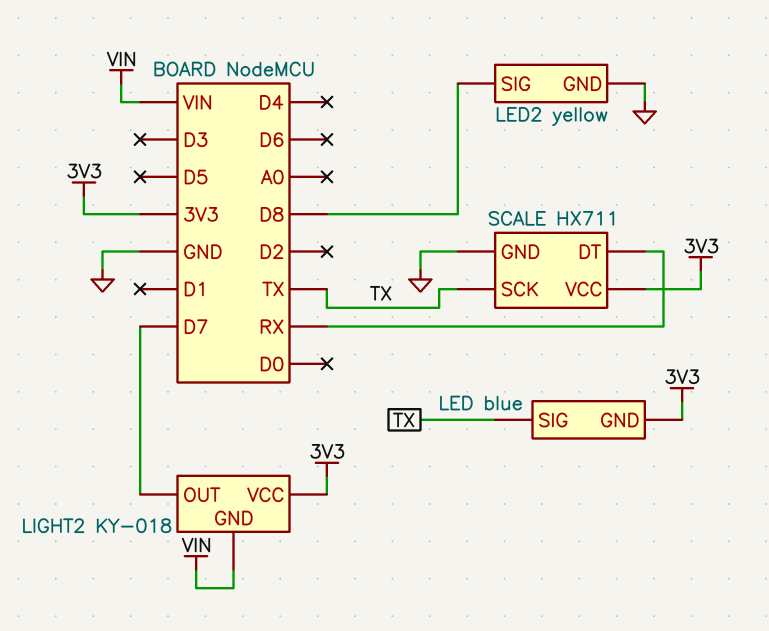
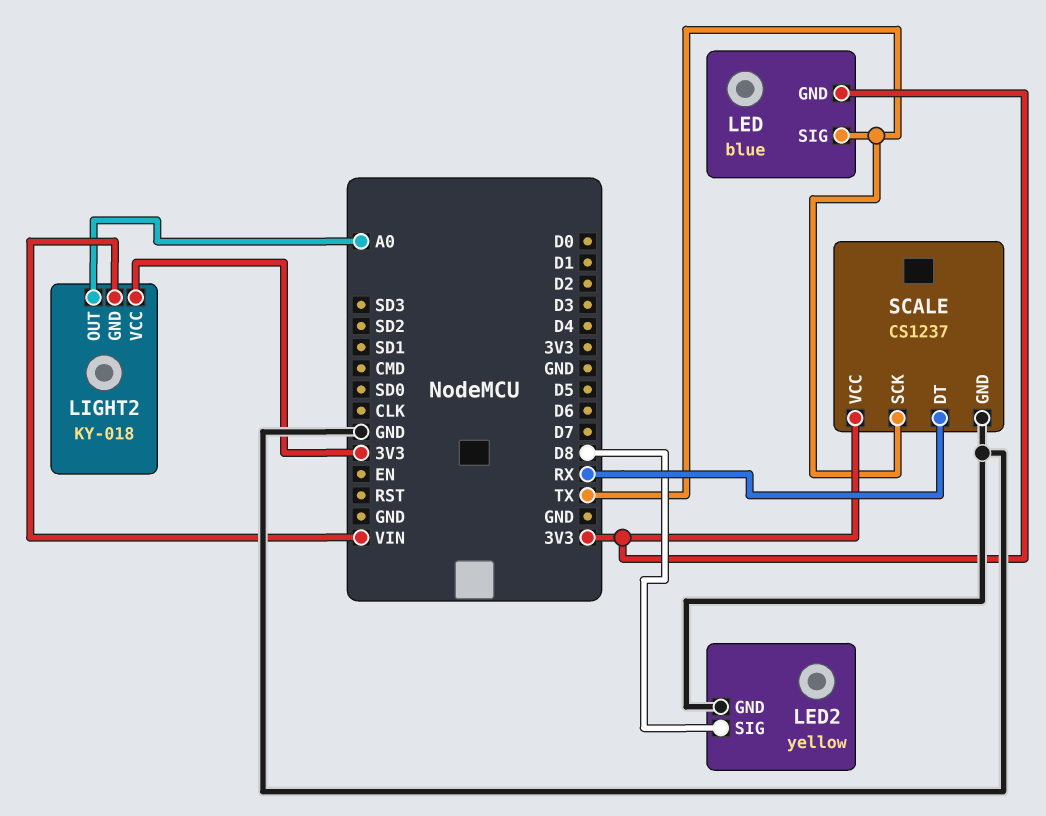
LIGHT2 pin OUT: D7 -> A0
SCALE: HX711 -> CS1237

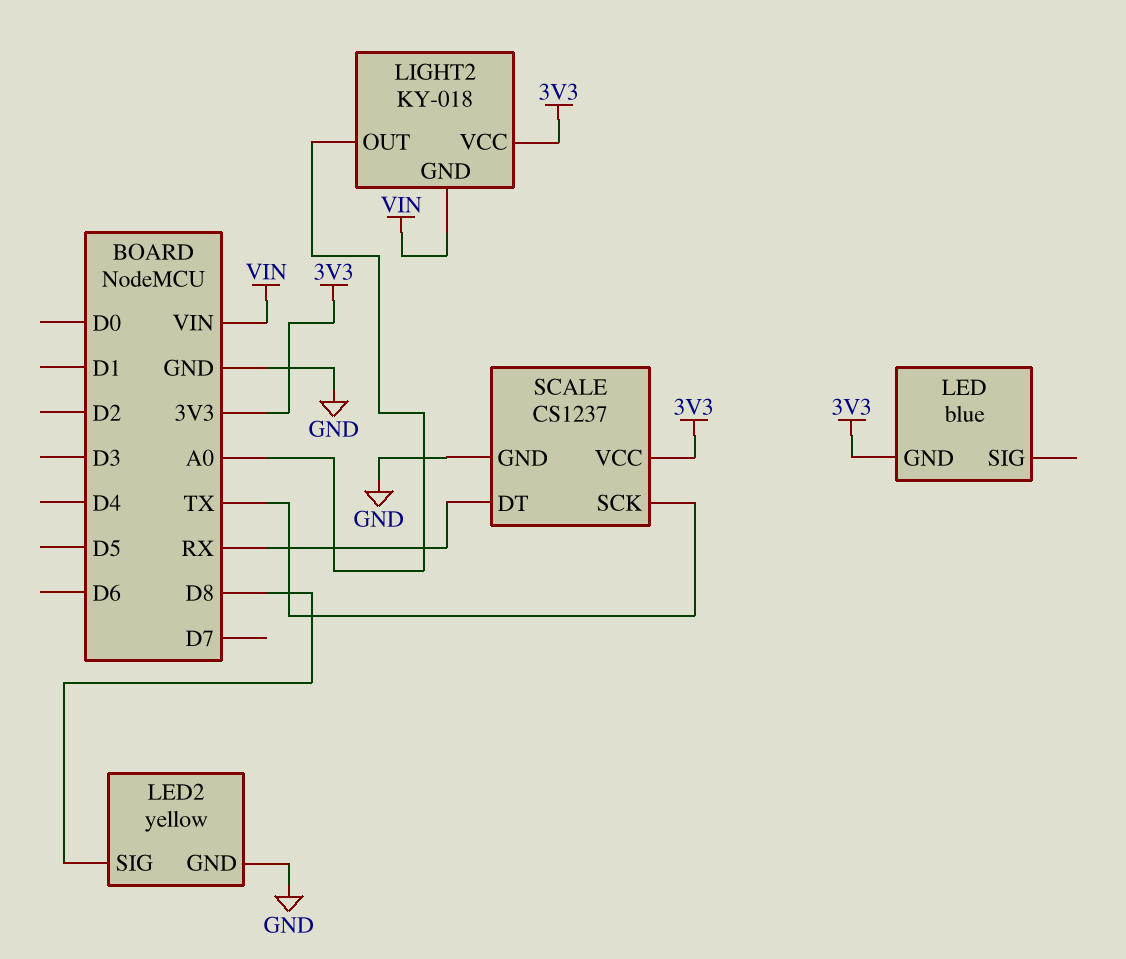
LED pin SIG: TX -> none

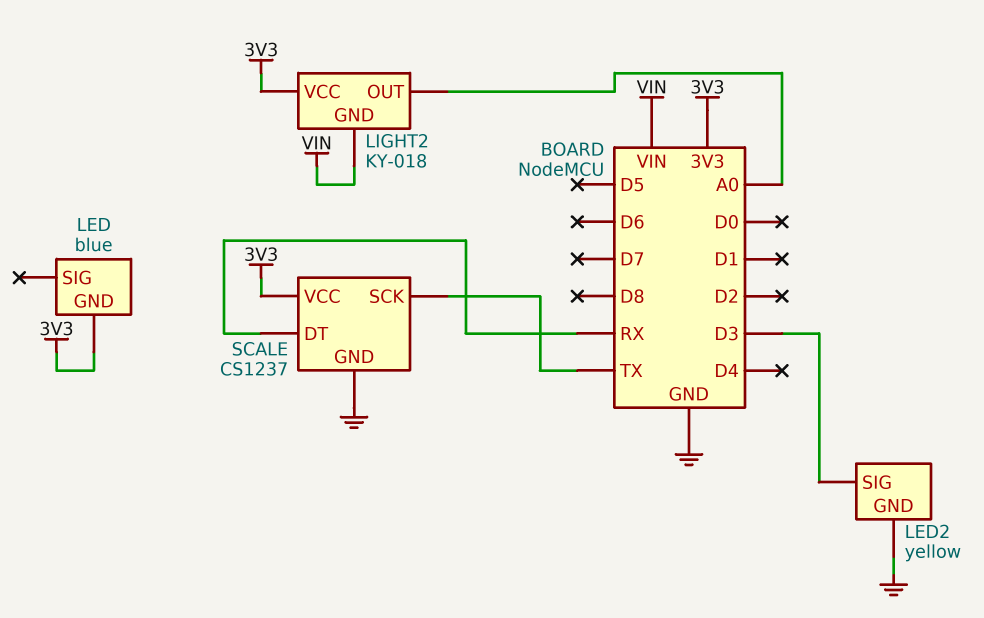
LED2 pin SIG: D8 -> D3

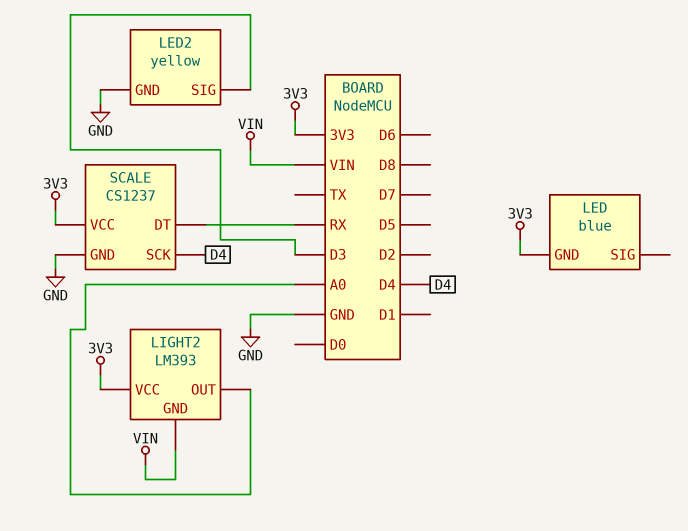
LIGHT2: KY-018 -> LM393
SCALE pin SCK: TX -> D4

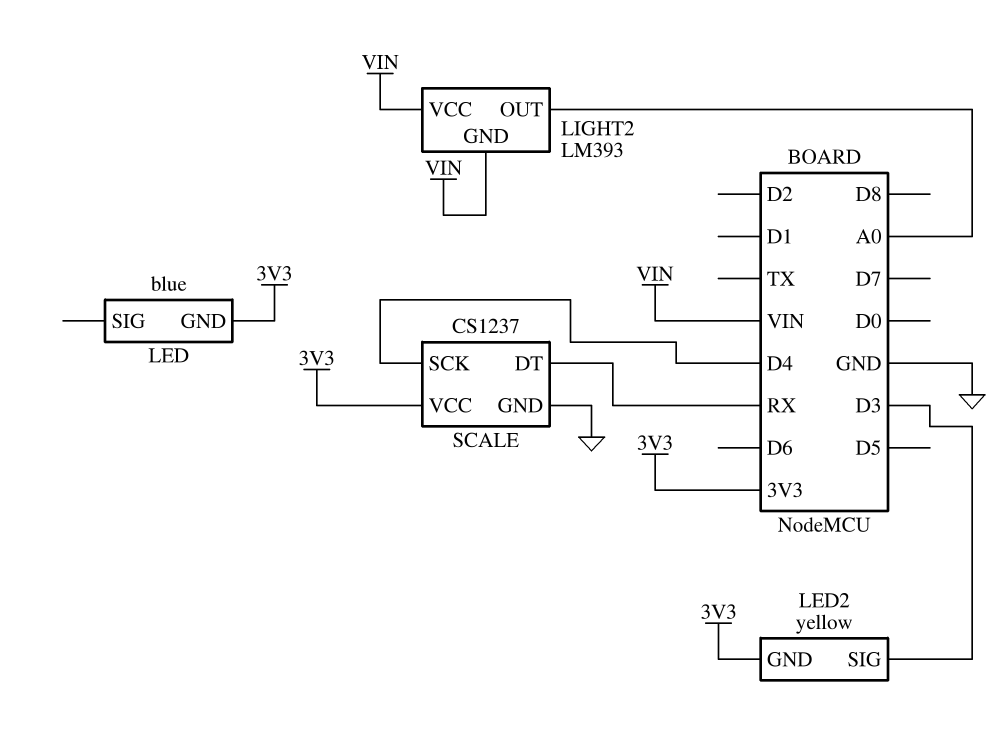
LED2 pin GND: GND -> 3V3
LIGHT2 pin VCC: 3V3 -> VIN

